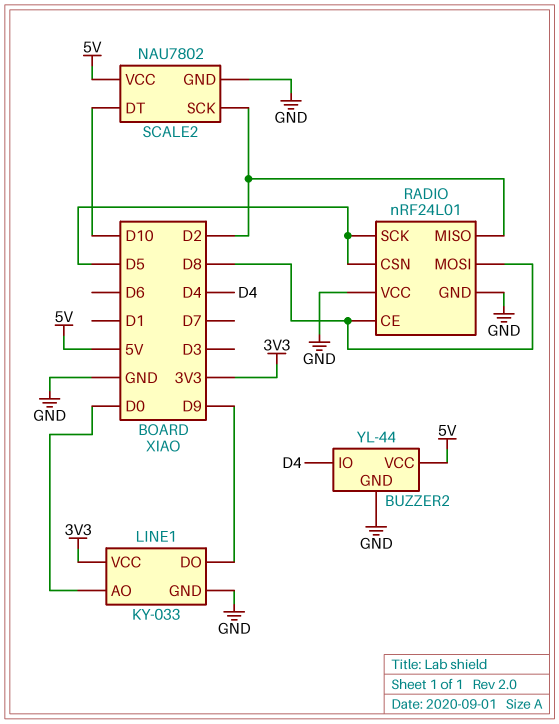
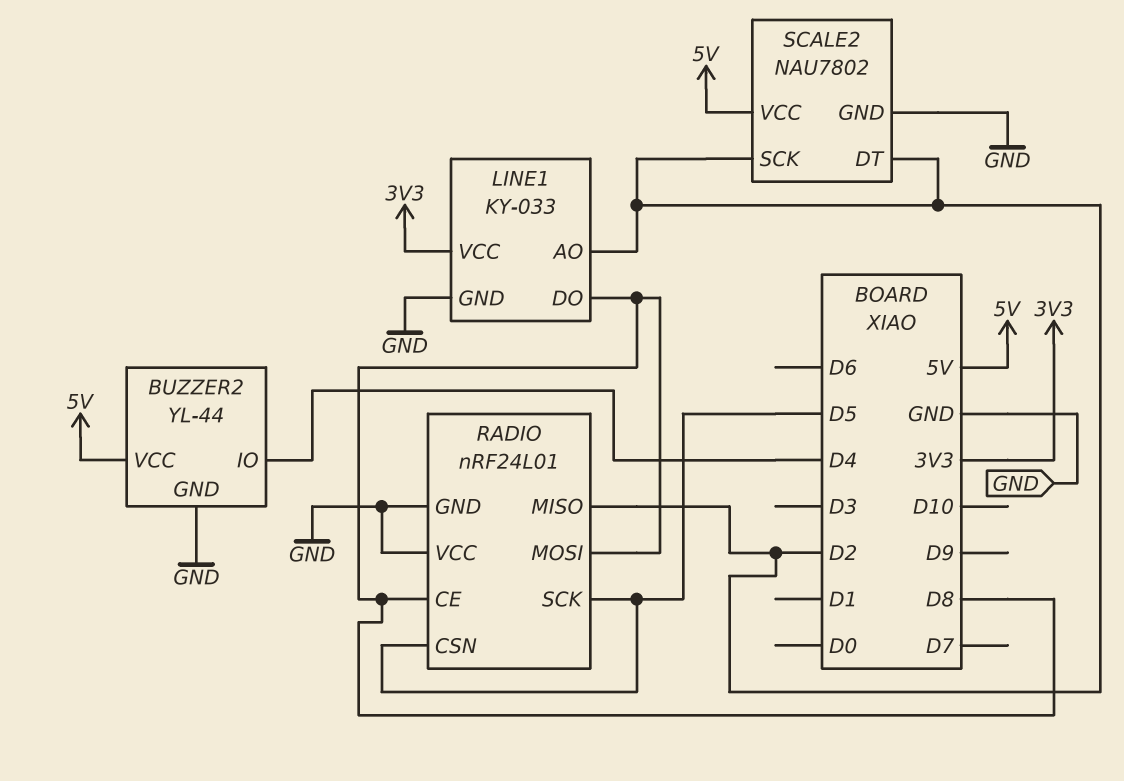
LINE1 pin AO: D0 -> D2
LINE1 pin DO: D9 -> D8
SCALE2 pin DT: D10 -> D2

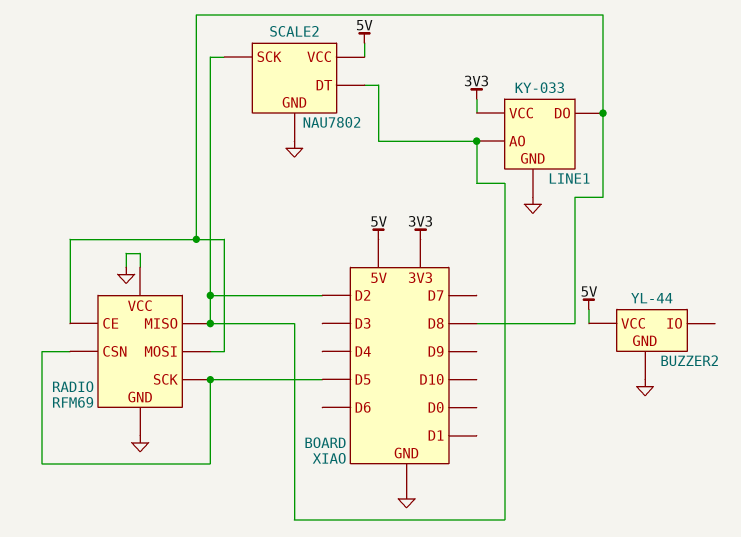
BUZZER2 pin IO: D4 -> none
RADIO: nRF24L01 -> RFM69

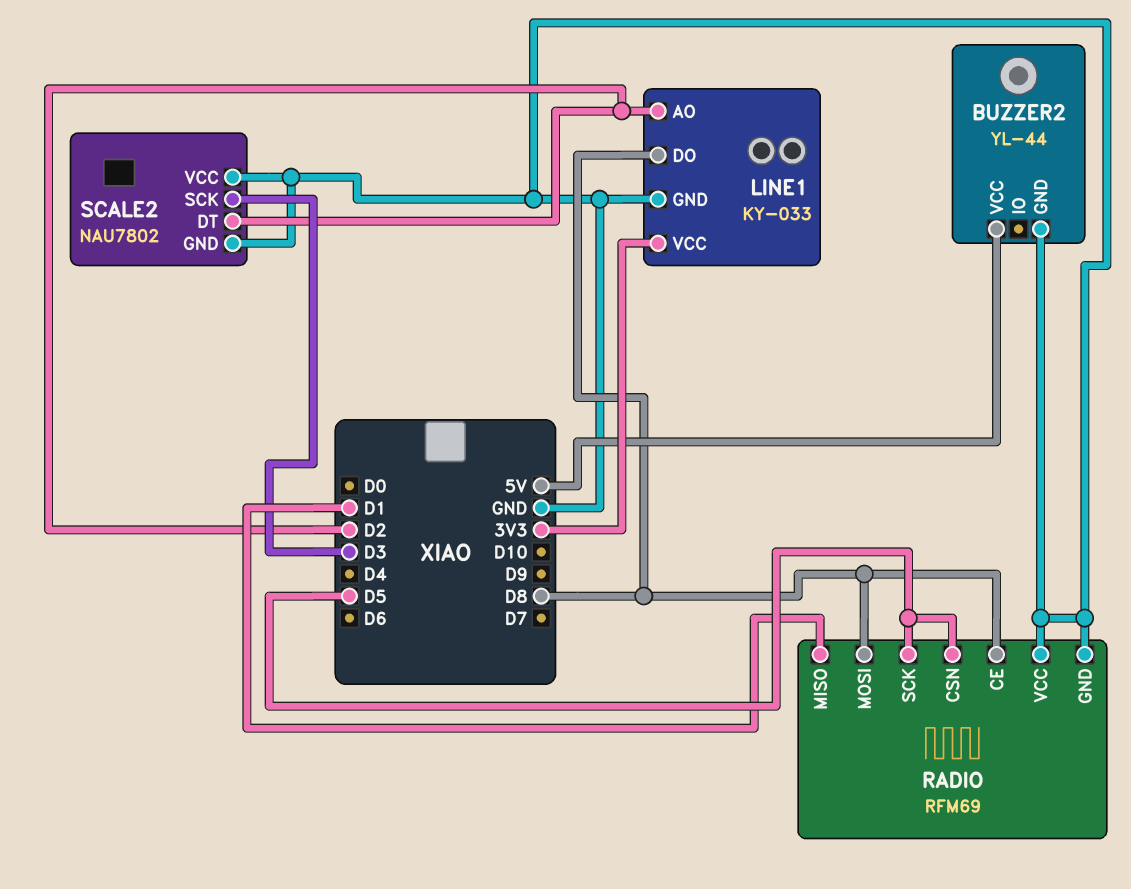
RADIO pin MISO: D2 -> D1
SCALE2 pin SCK: D2 -> D3
SCALE2 pin VCC: 5V -> GND

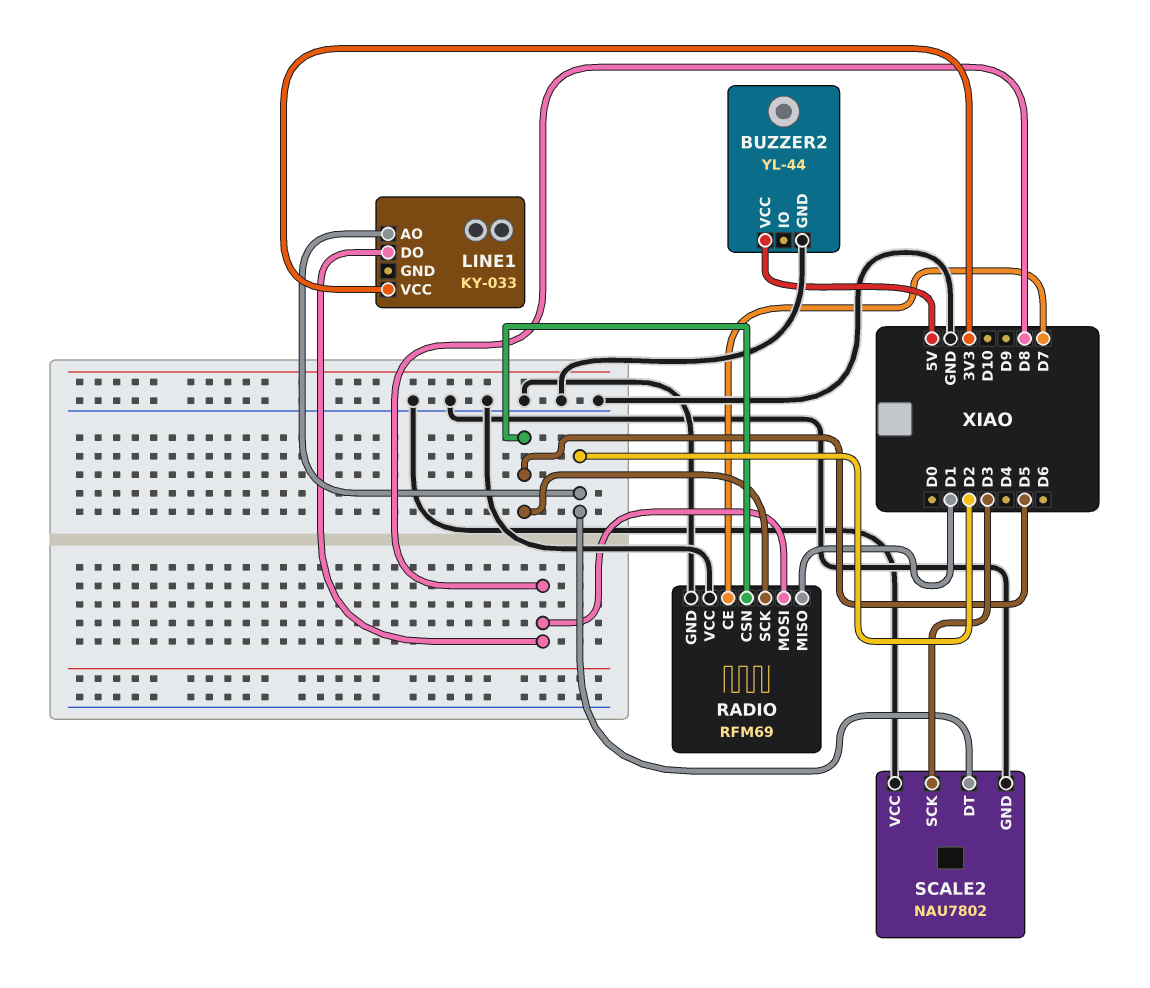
LINE1 pin GND: GND -> none
RADIO pin CE: D8 -> D7

